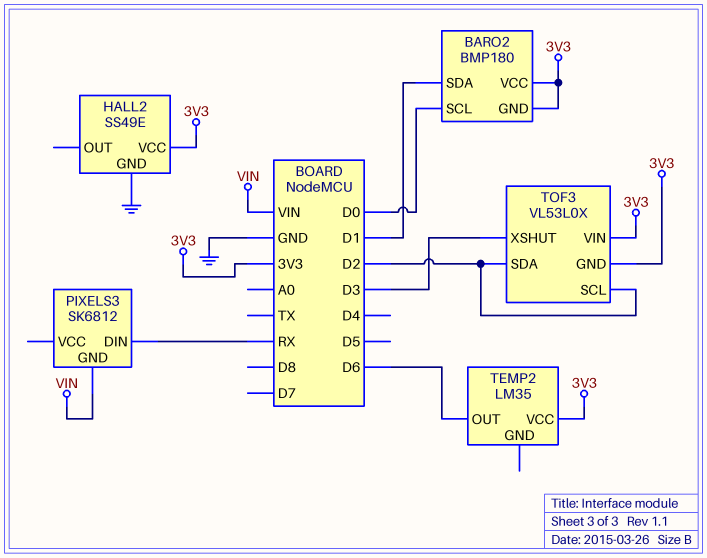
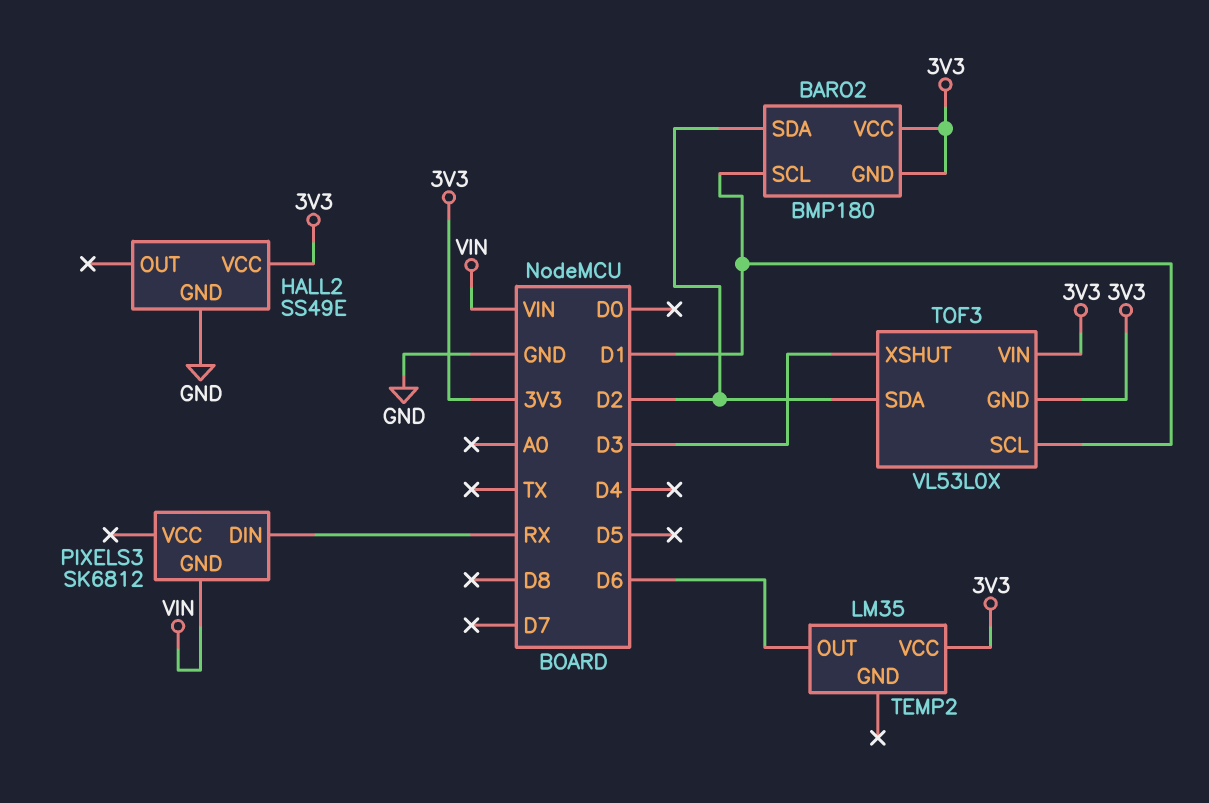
BARO2 pin SCL: D0 -> D1
BARO2 pin SDA: D1 -> D2
TOF3 pin SCL: D2 -> D1

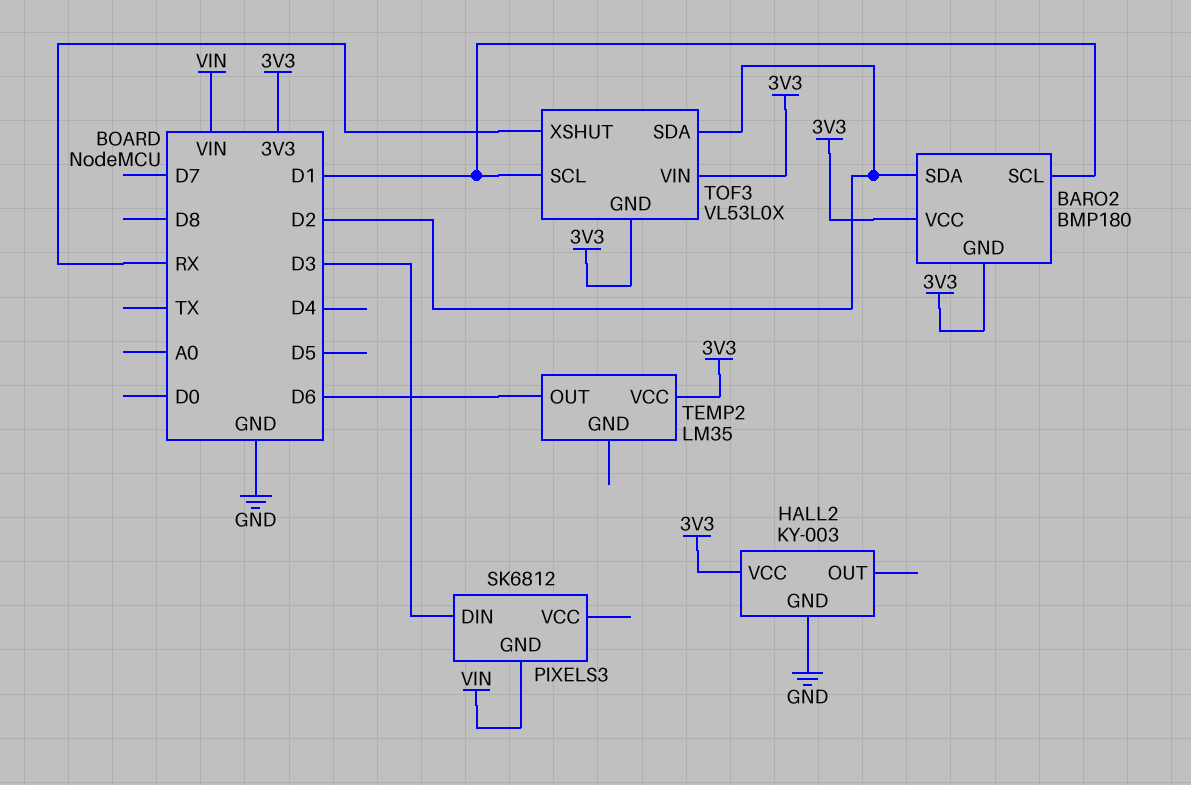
HALL2: SS49E -> KY-003
PIXELS3 pin DIN: RX -> D3
TOF3 pin XSHUT: D3 -> RX

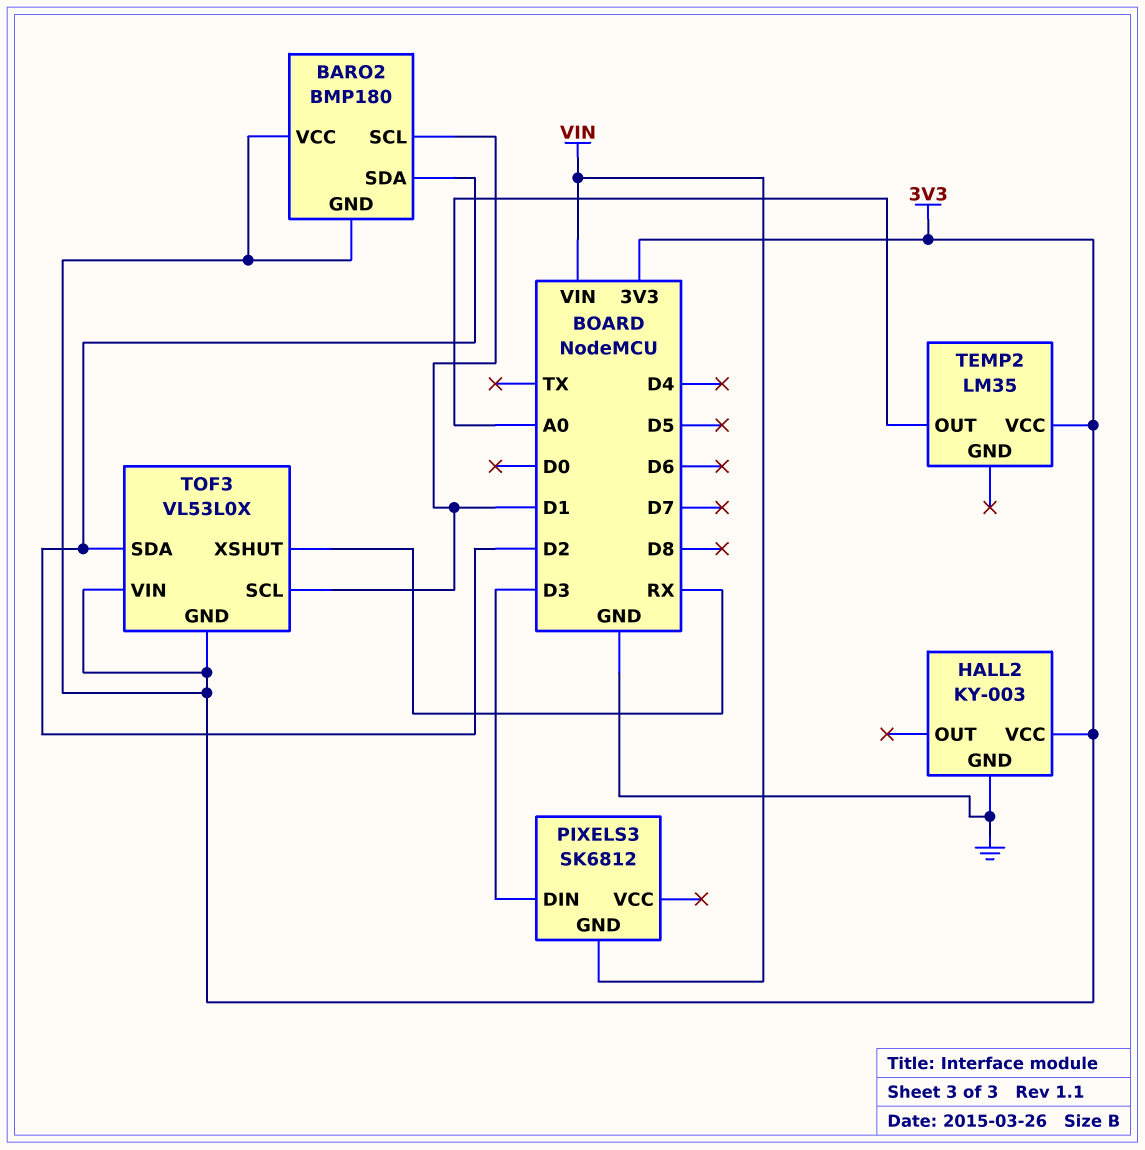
TEMP2 pin OUT: D6 -> A0

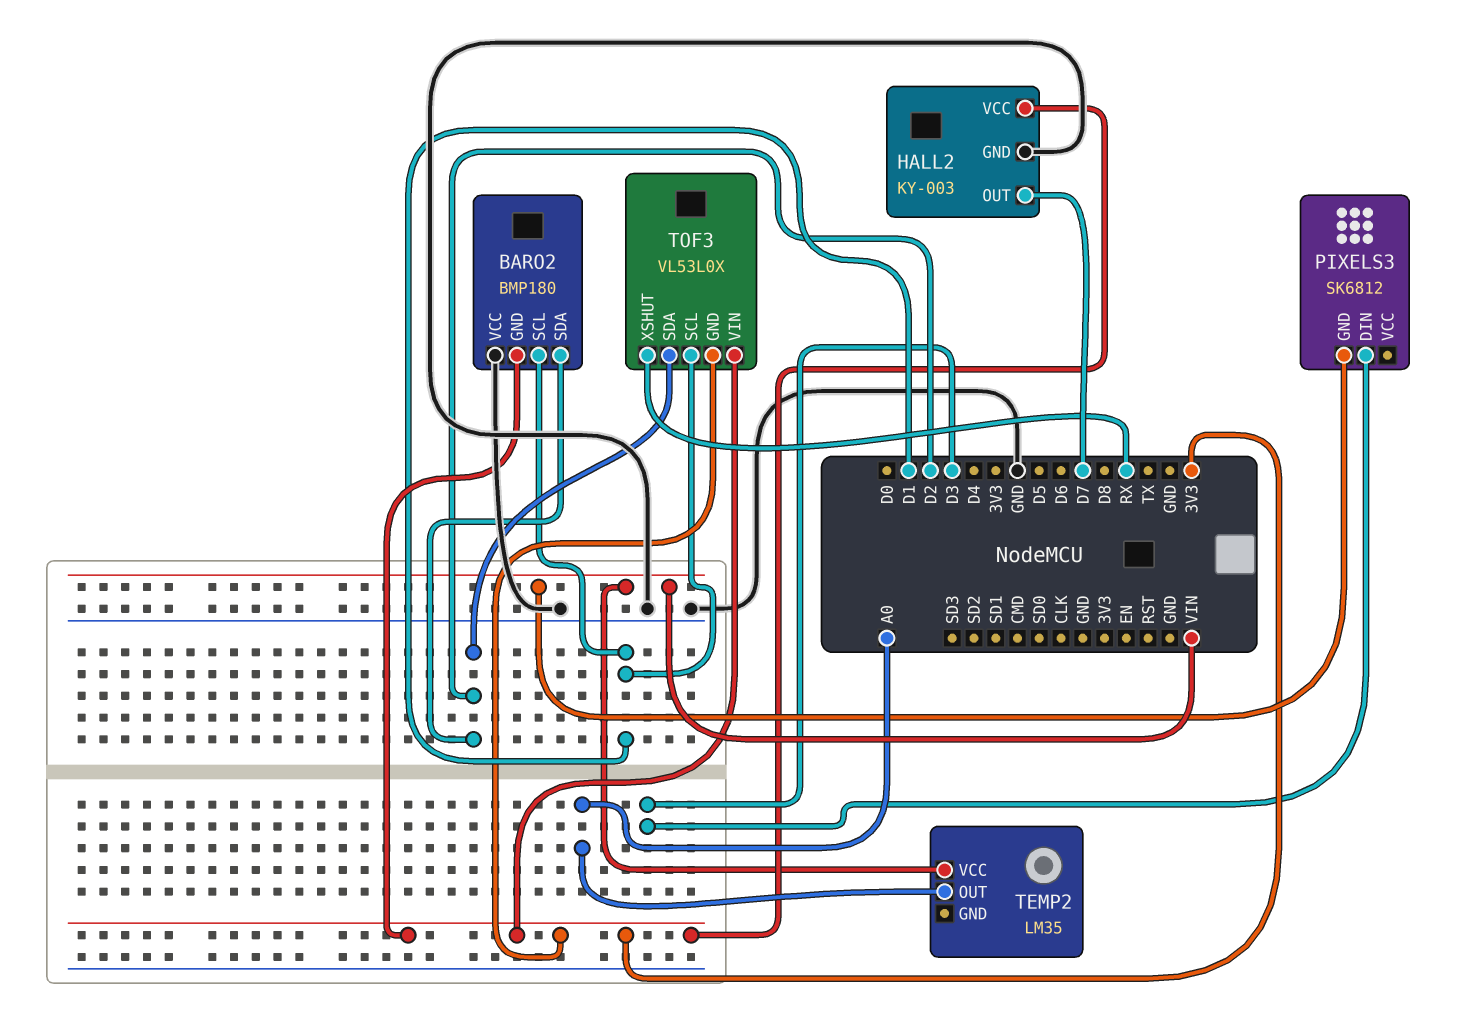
BARO2 pin VCC: 3V3 -> GND
HALL2 pin OUT: none -> D7
TEMP2 pin VCC: 3V3 -> VIN

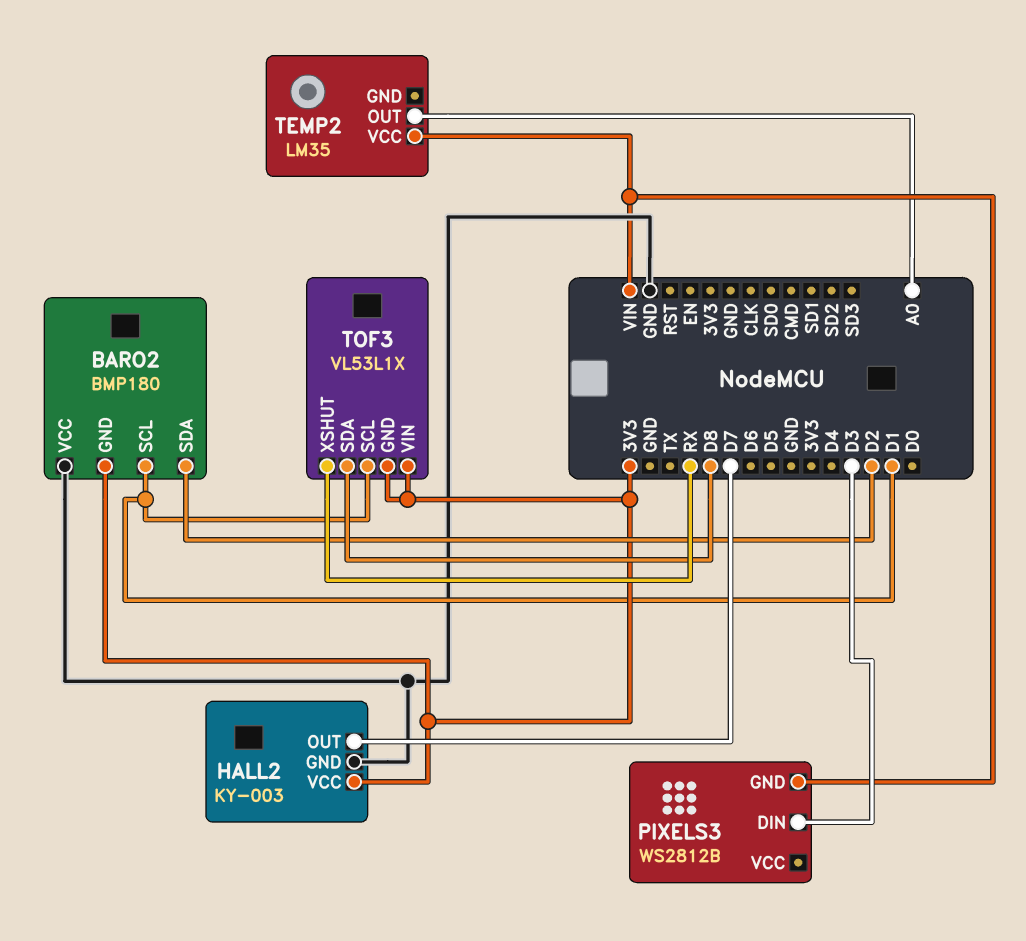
PIXELS3: SK6812 -> WS2812B
TOF3: VL53L0X -> VL53L1X
TOF3 pin SDA: D2 -> D8

